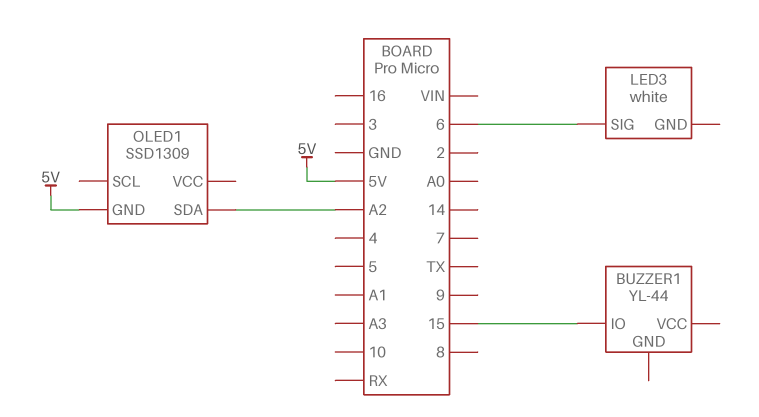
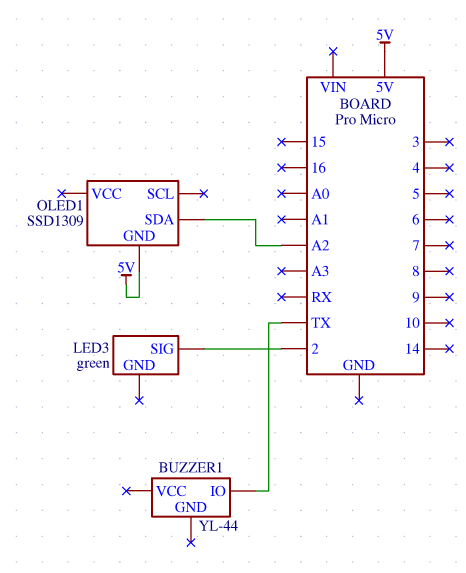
BUZZER1 pin IO: 15 -> TX
LED3: white -> green
LED3 pin SIG: 6 -> 2

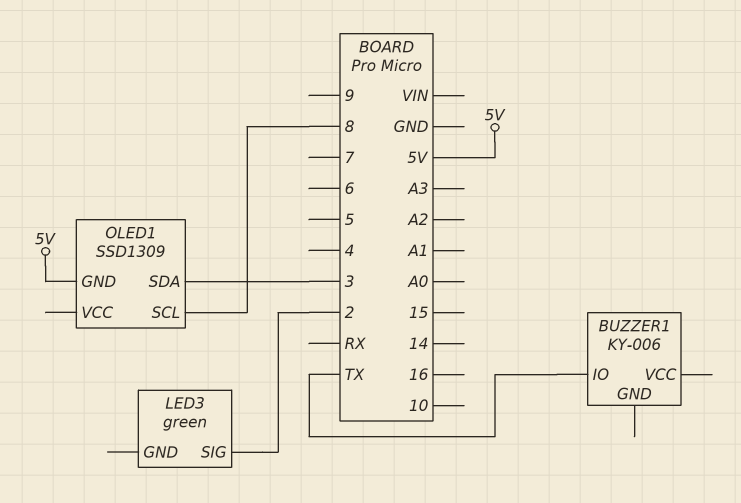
BUZZER1: YL-44 -> KY-006
OLED1 pin SCL: none -> 8
OLED1 pin SDA: A2 -> 3

